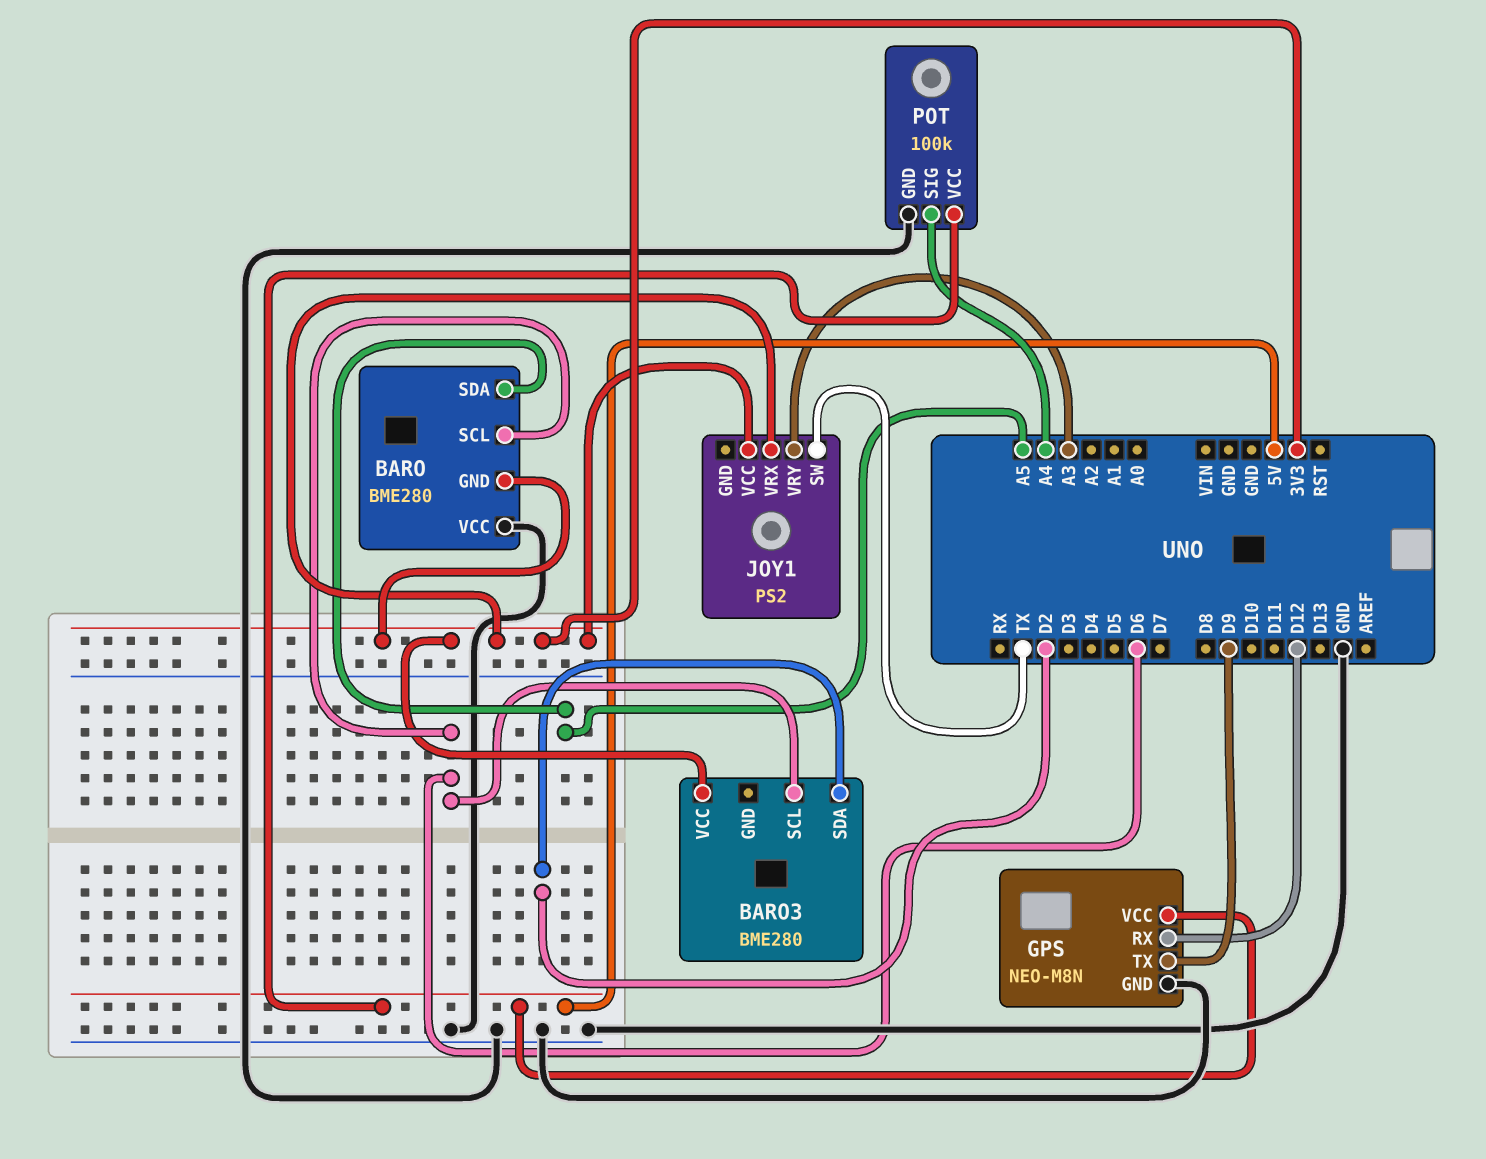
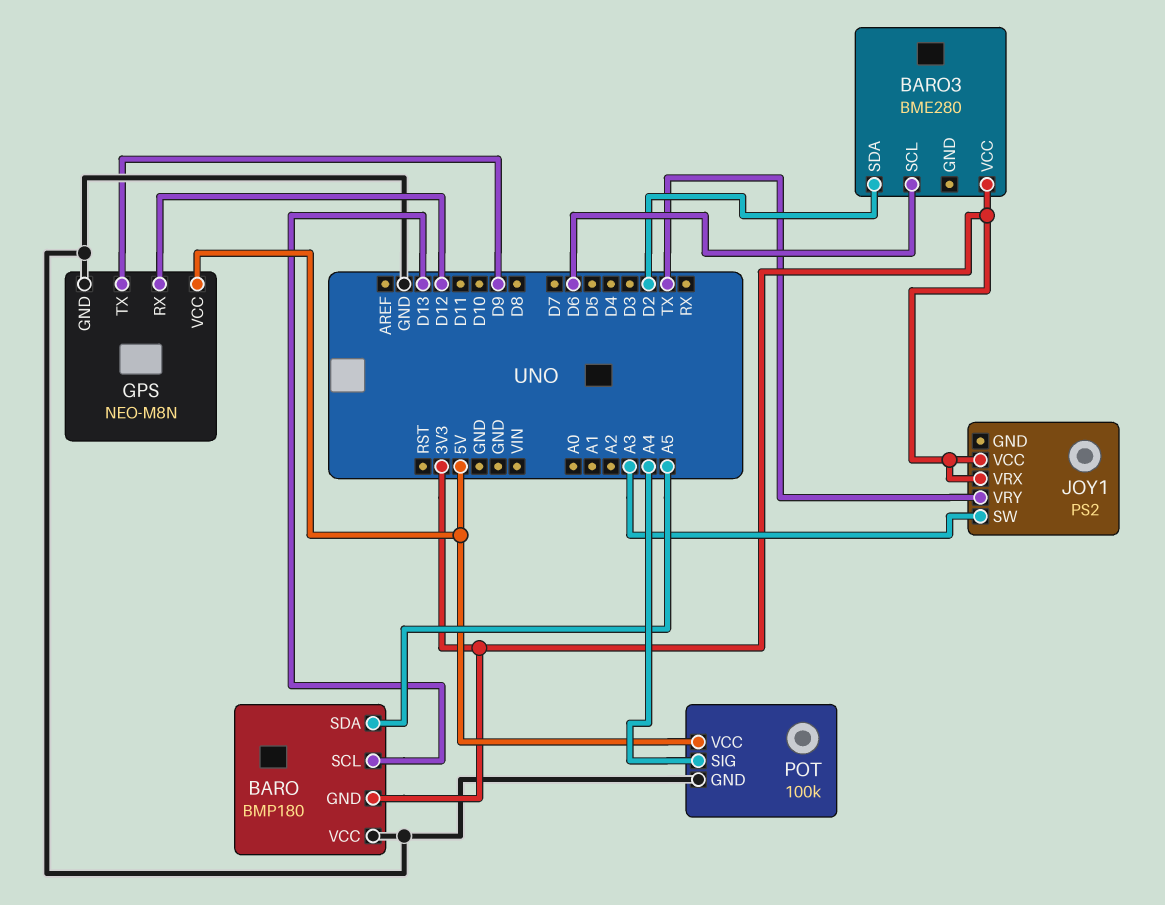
BARO: BME280 -> BMP180
BARO pin SCL: D6 -> D13
JOY1 pin SW: TX -> A3
JOY1 pin VRY: A3 -> TX

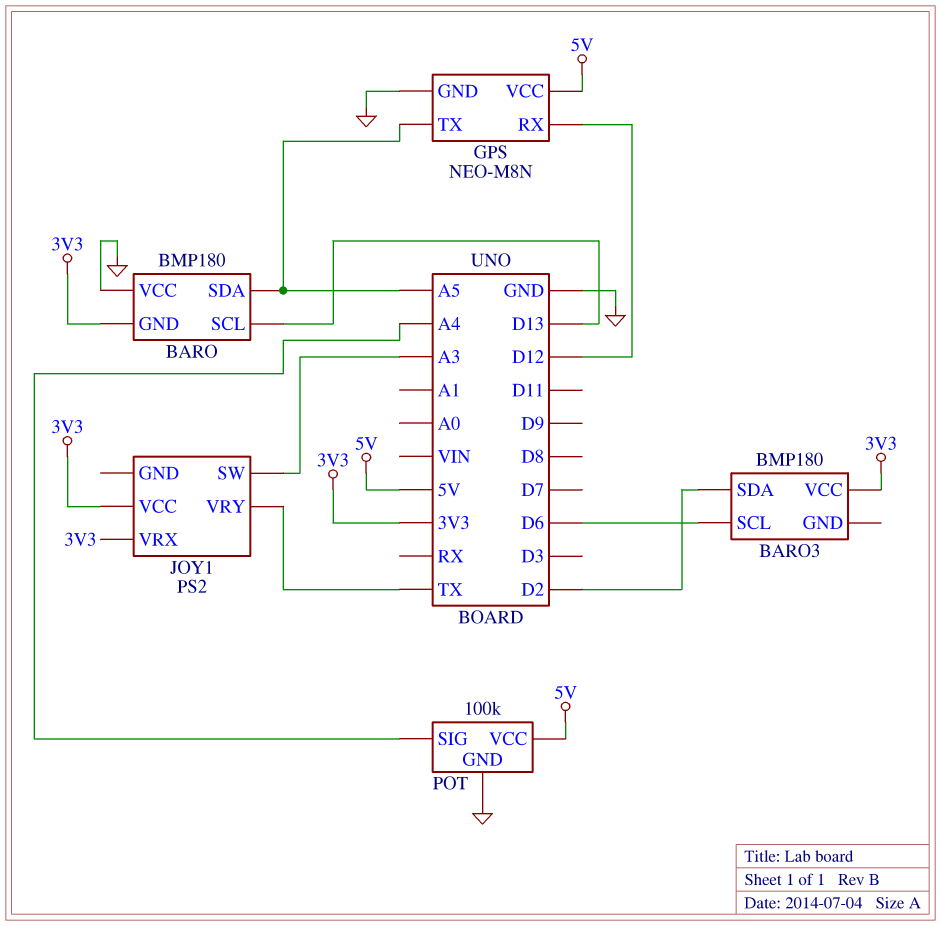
BARO3: BME280 -> BMP180
GPS pin TX: D9 -> A5

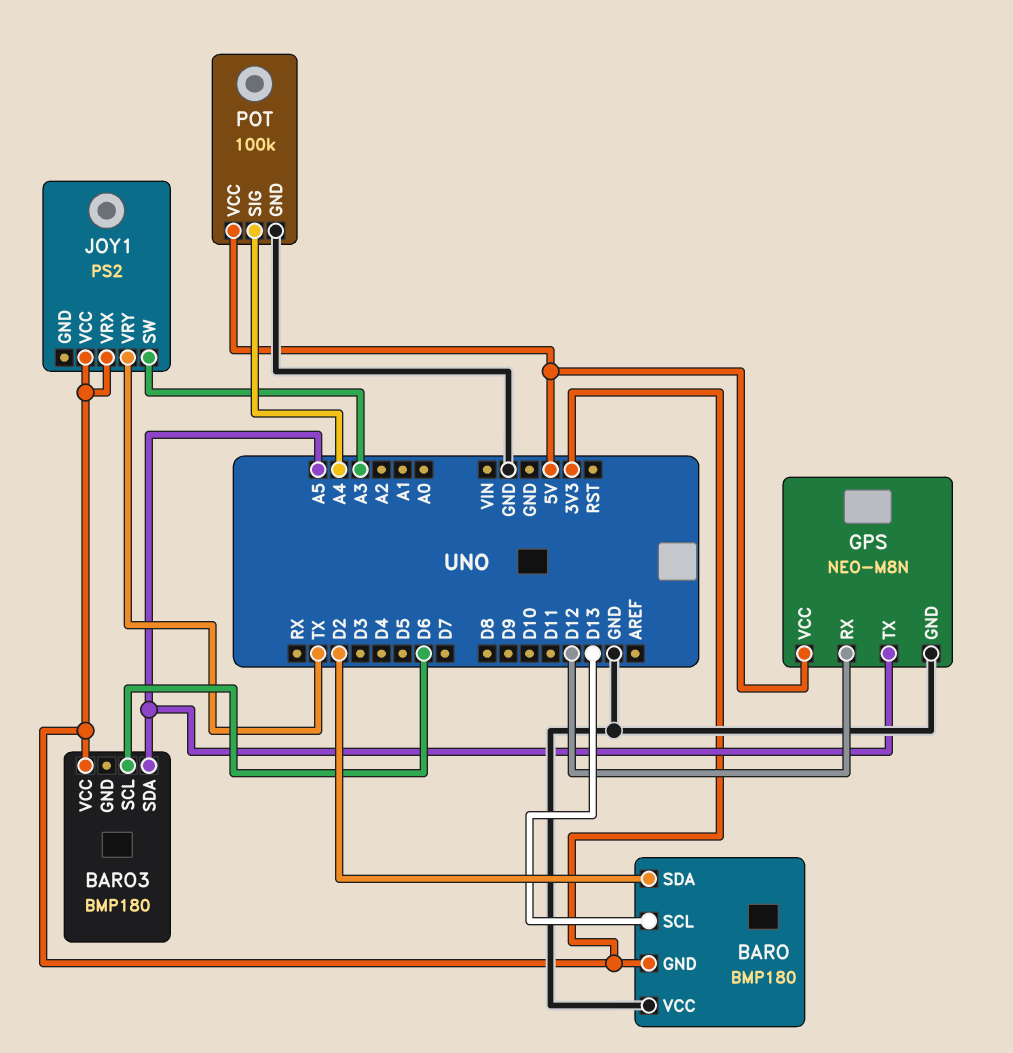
BARO pin SDA: A5 -> D2
BARO3 pin SDA: D2 -> A5

